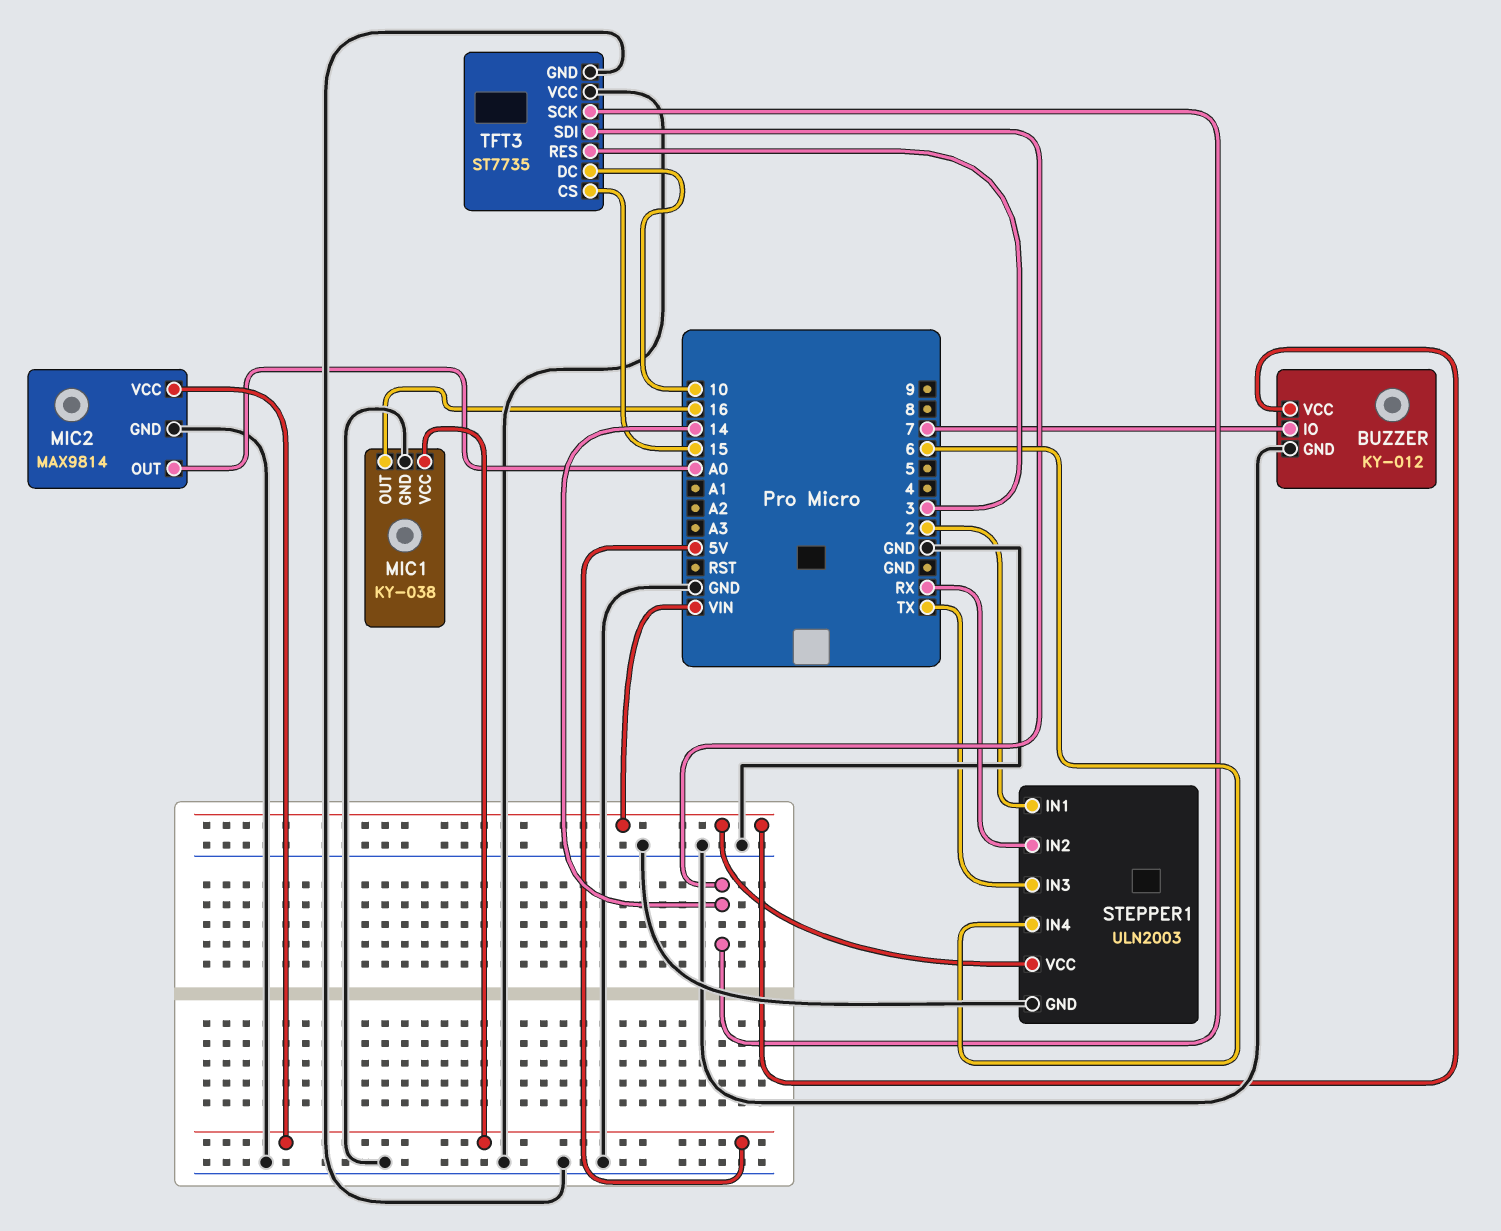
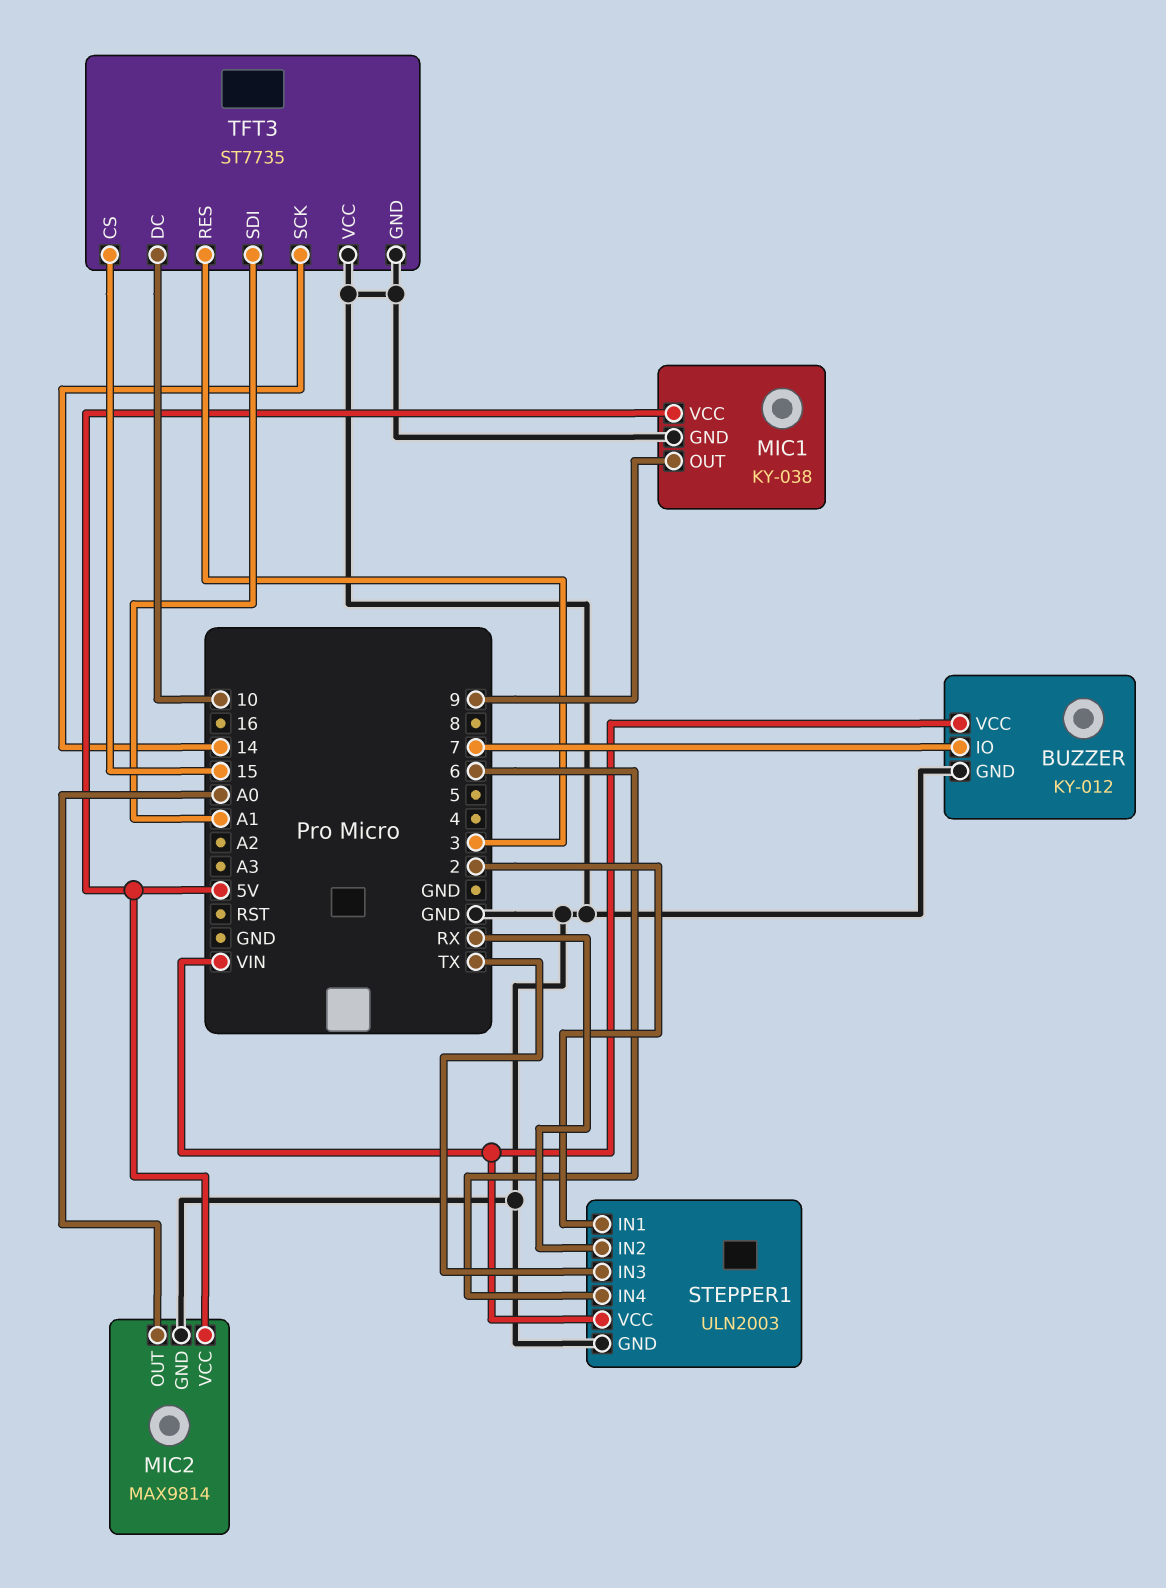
MIC1 pin OUT: 16 -> 9
TFT3 pin SDI: 14 -> A1

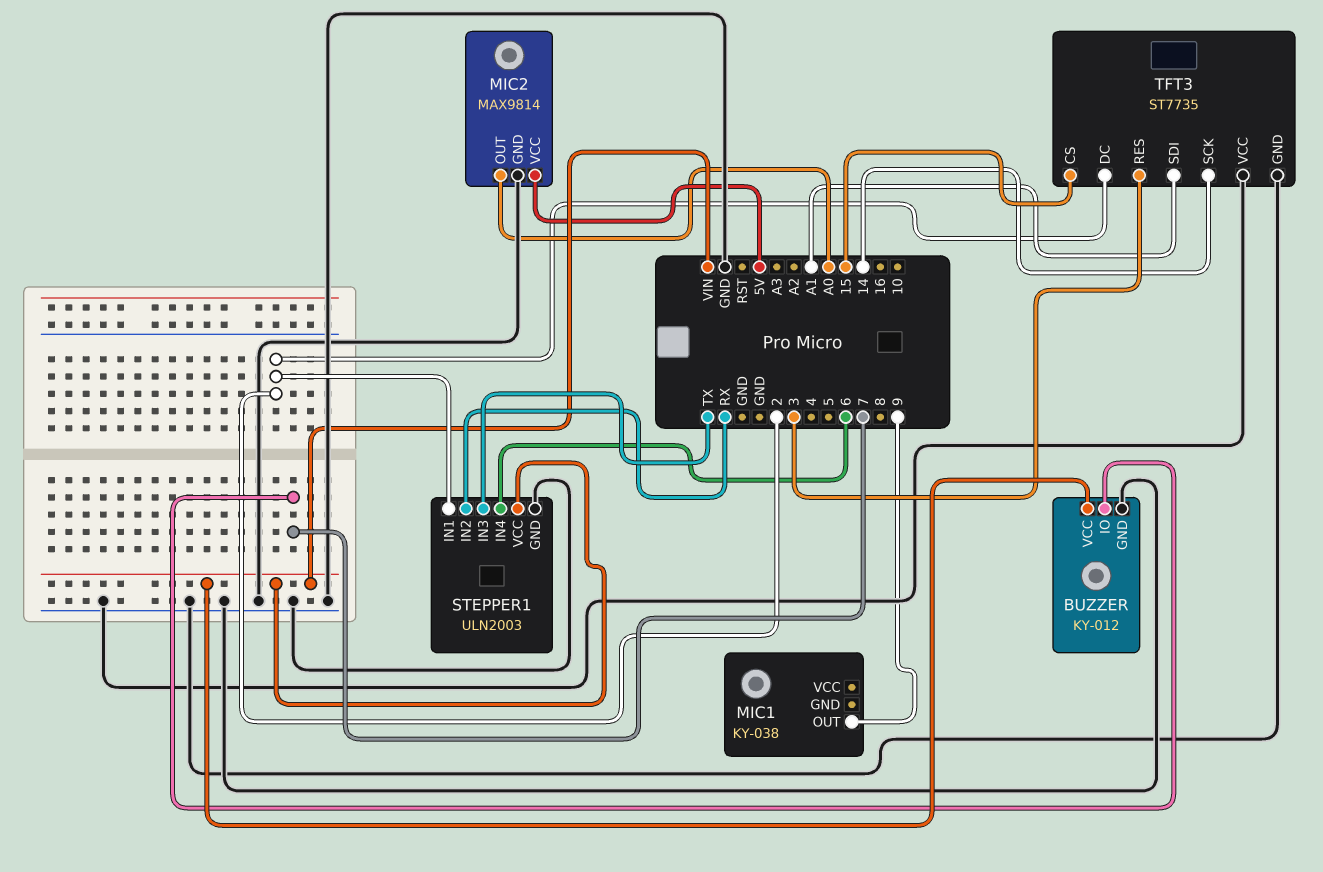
MIC1 pin GND: GND -> none
MIC1 pin VCC: 5V -> none
TFT3 pin DC: 10 -> 2

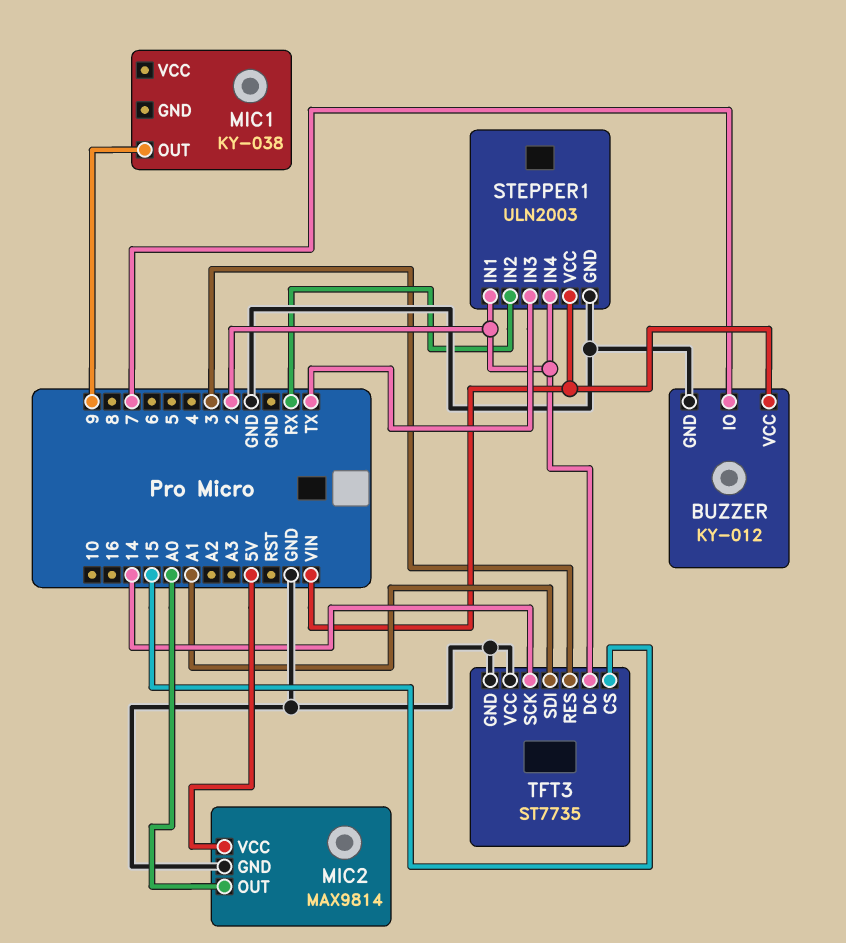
STEPPER1 pin IN4: 6 -> 2

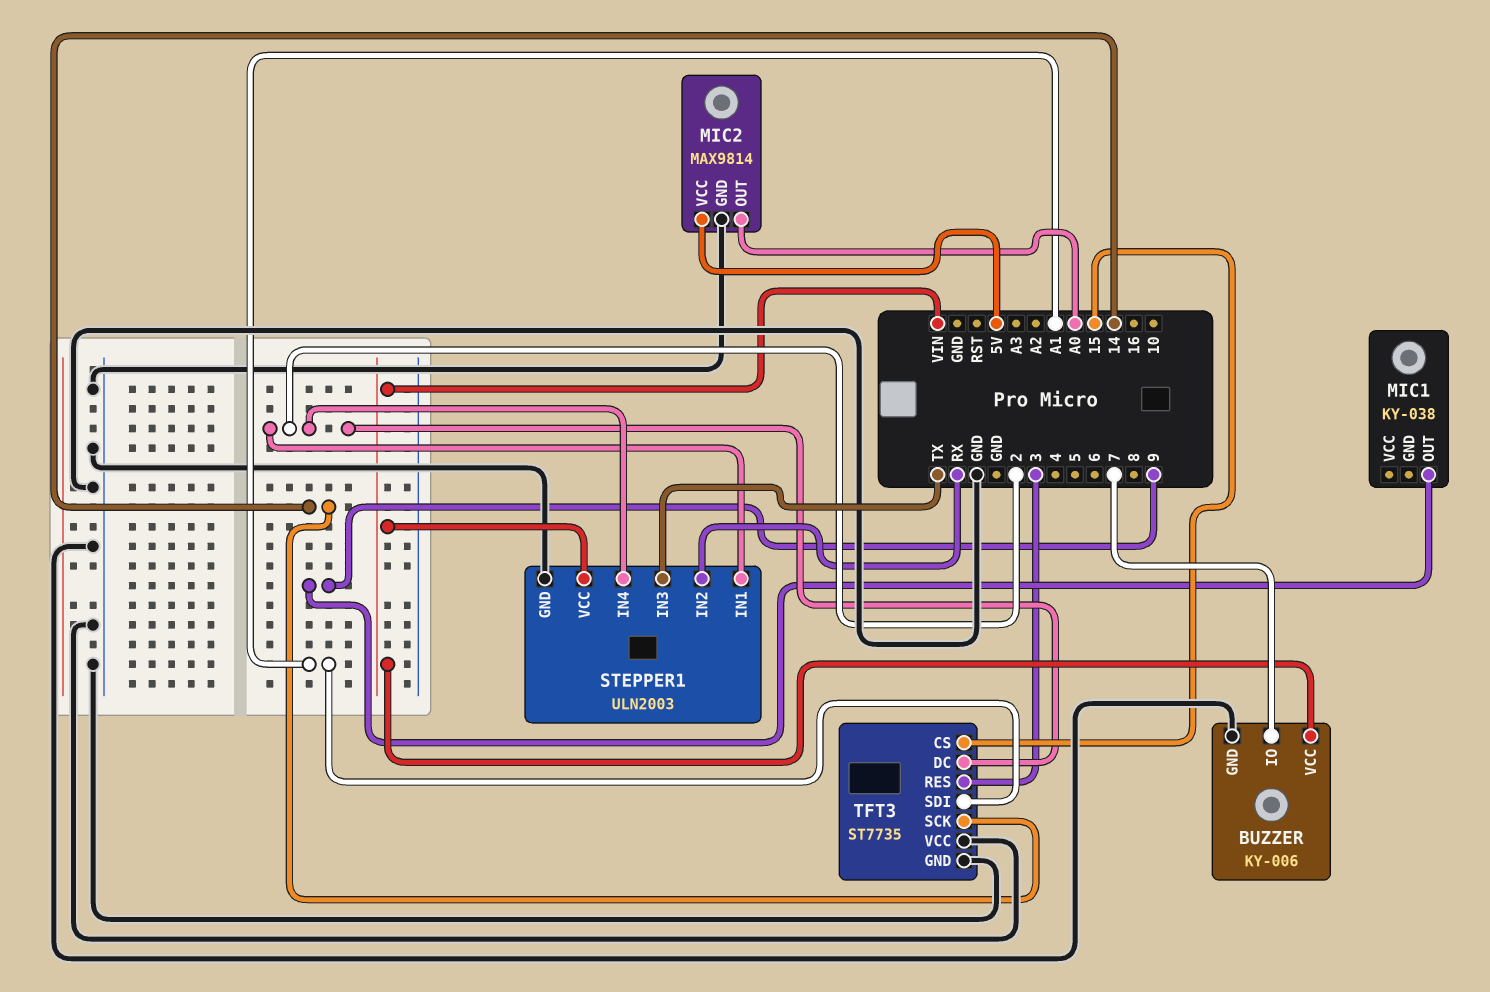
BUZZER: KY-012 -> KY-006

